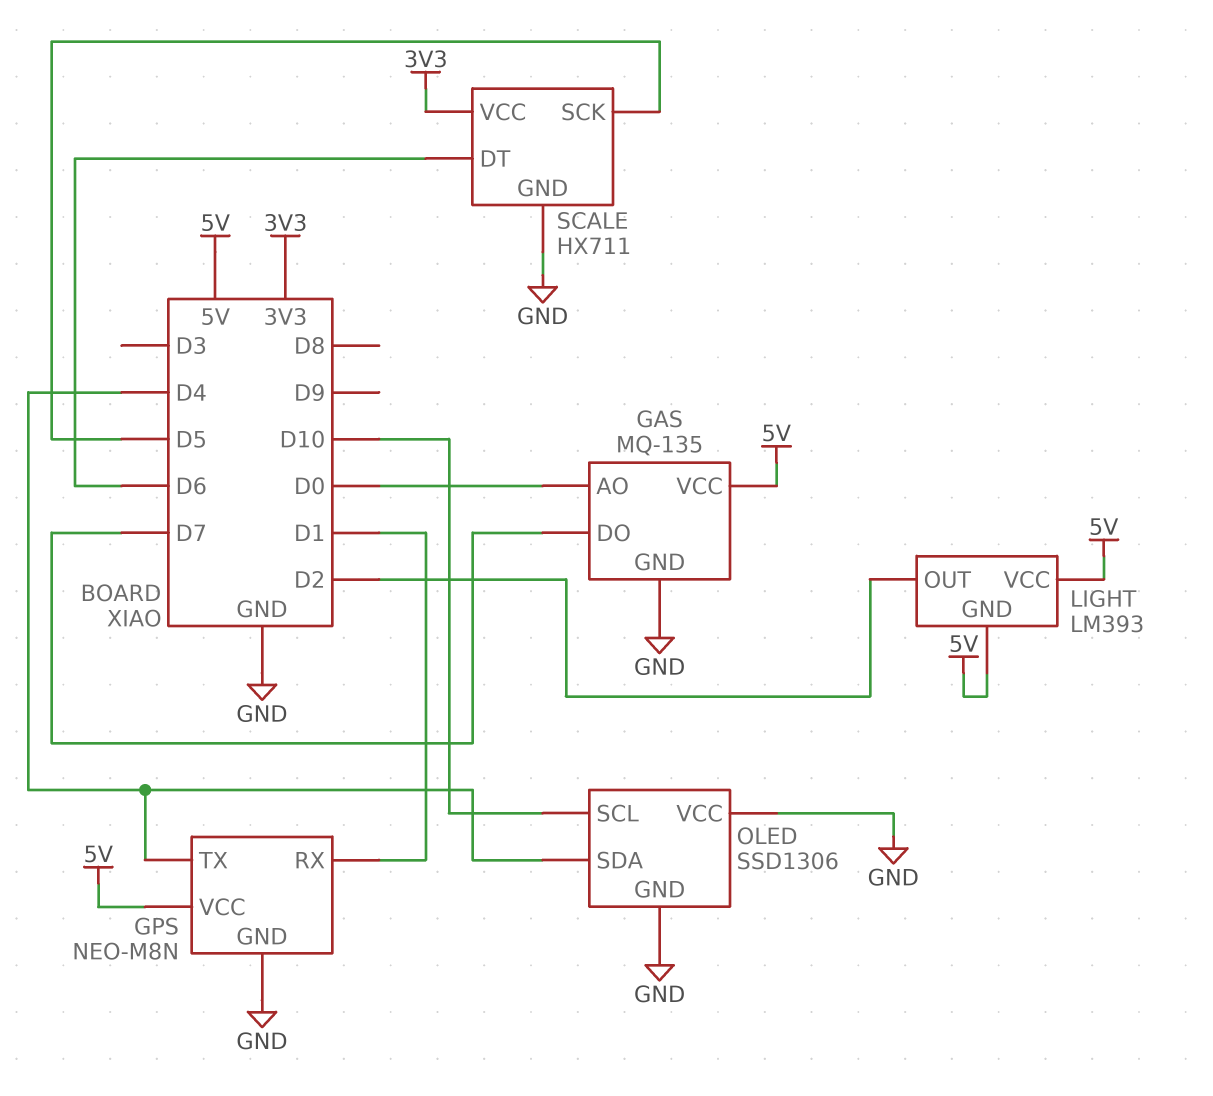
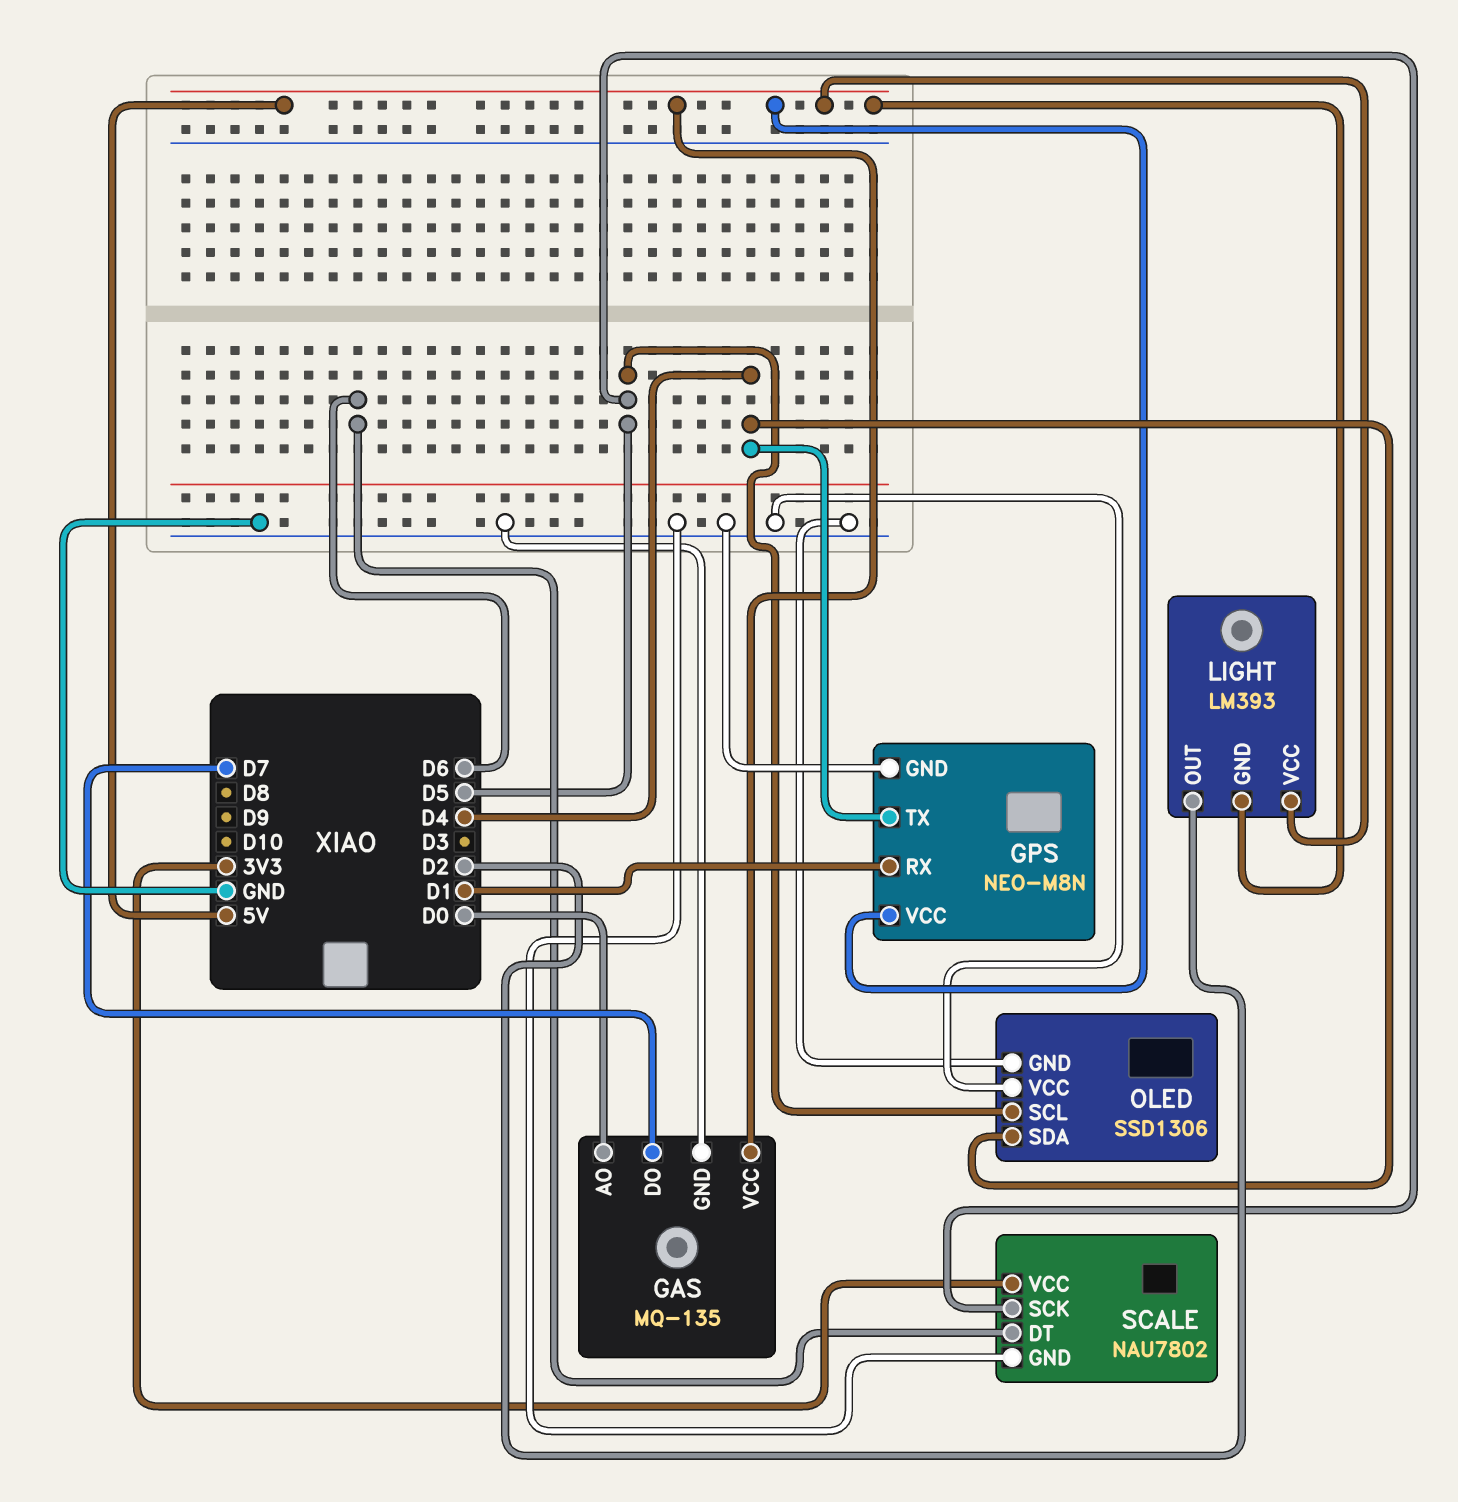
OLED pin SCL: D10 -> D5
SCALE: HX711 -> NAU7802

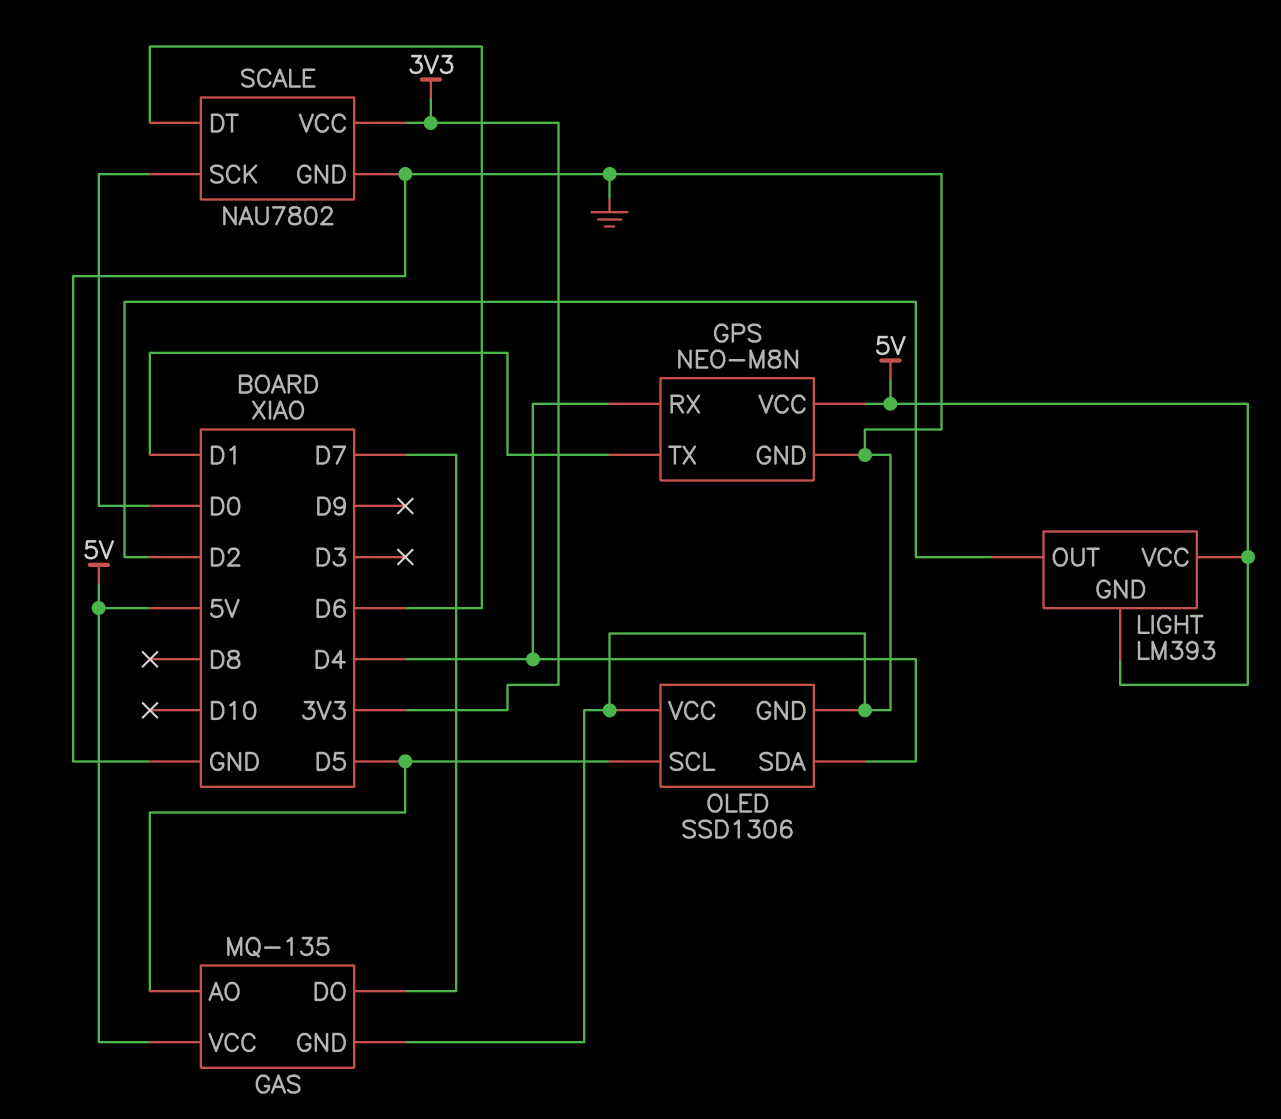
GAS pin AO: D0 -> D5
GPS pin RX: D1 -> D4
GPS pin TX: D4 -> D1
SCALE pin SCK: D5 -> D0

